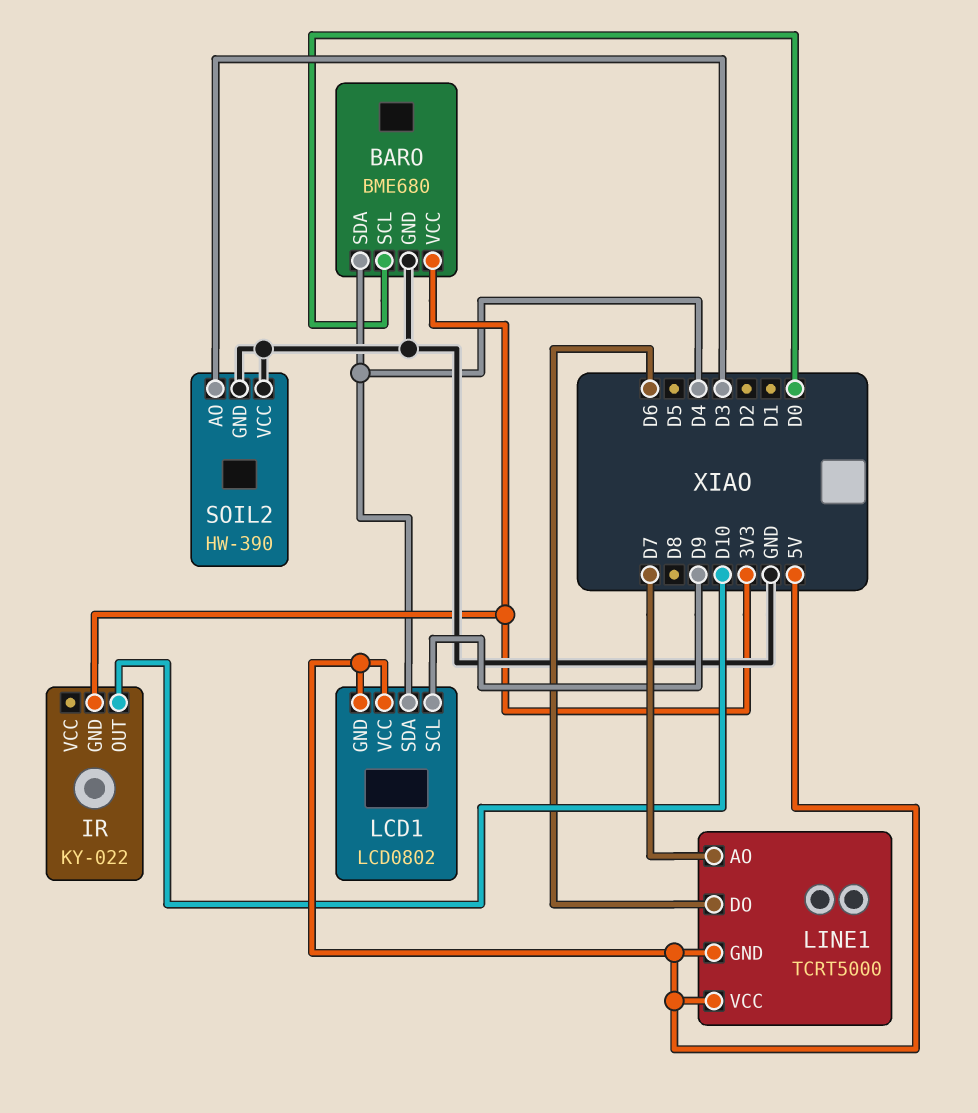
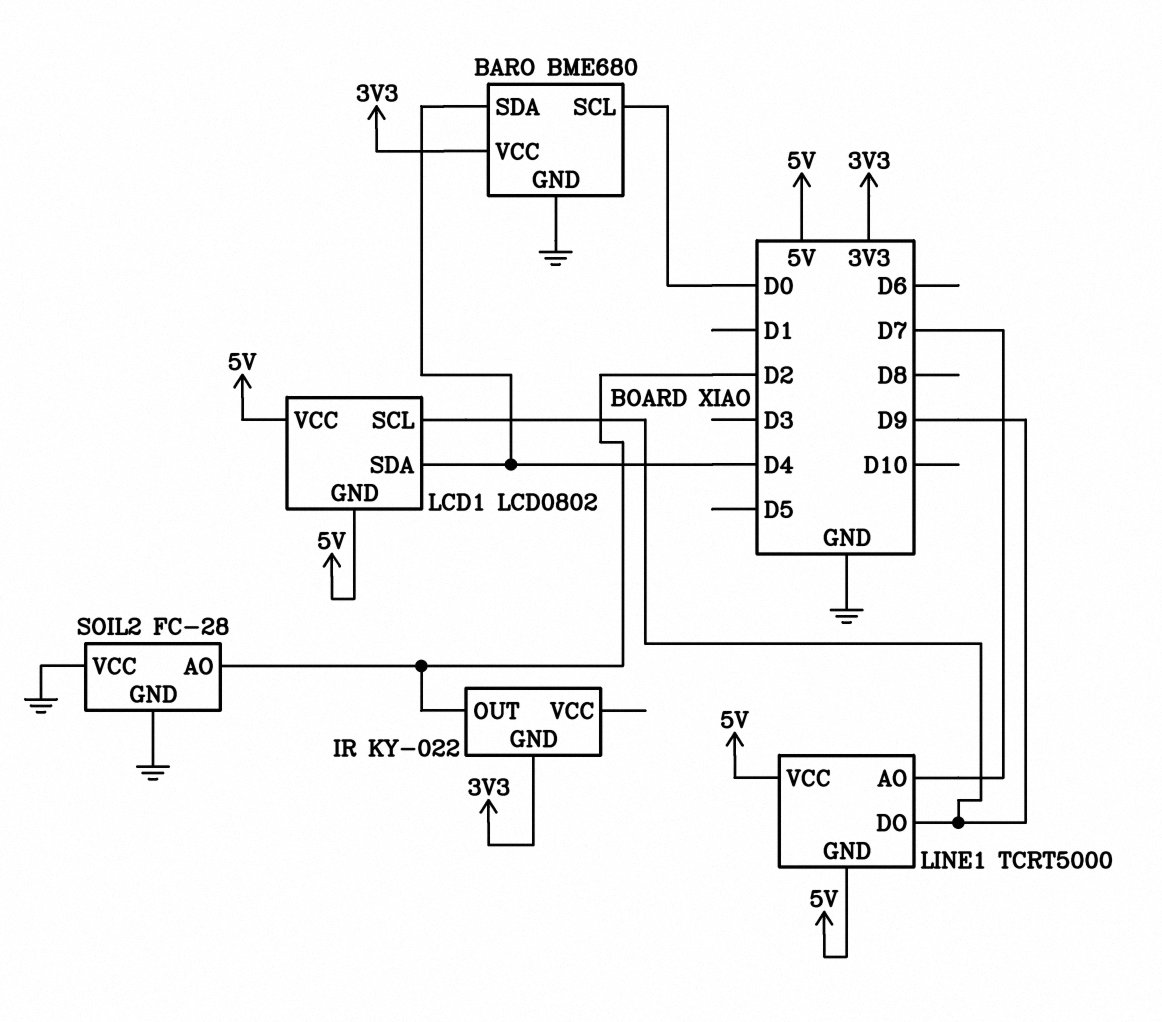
IR pin OUT: D10 -> D2
LINE1 pin DO: D6 -> D9
SOIL2: HW-390 -> FC-28
SOIL2 pin AO: D3 -> D2

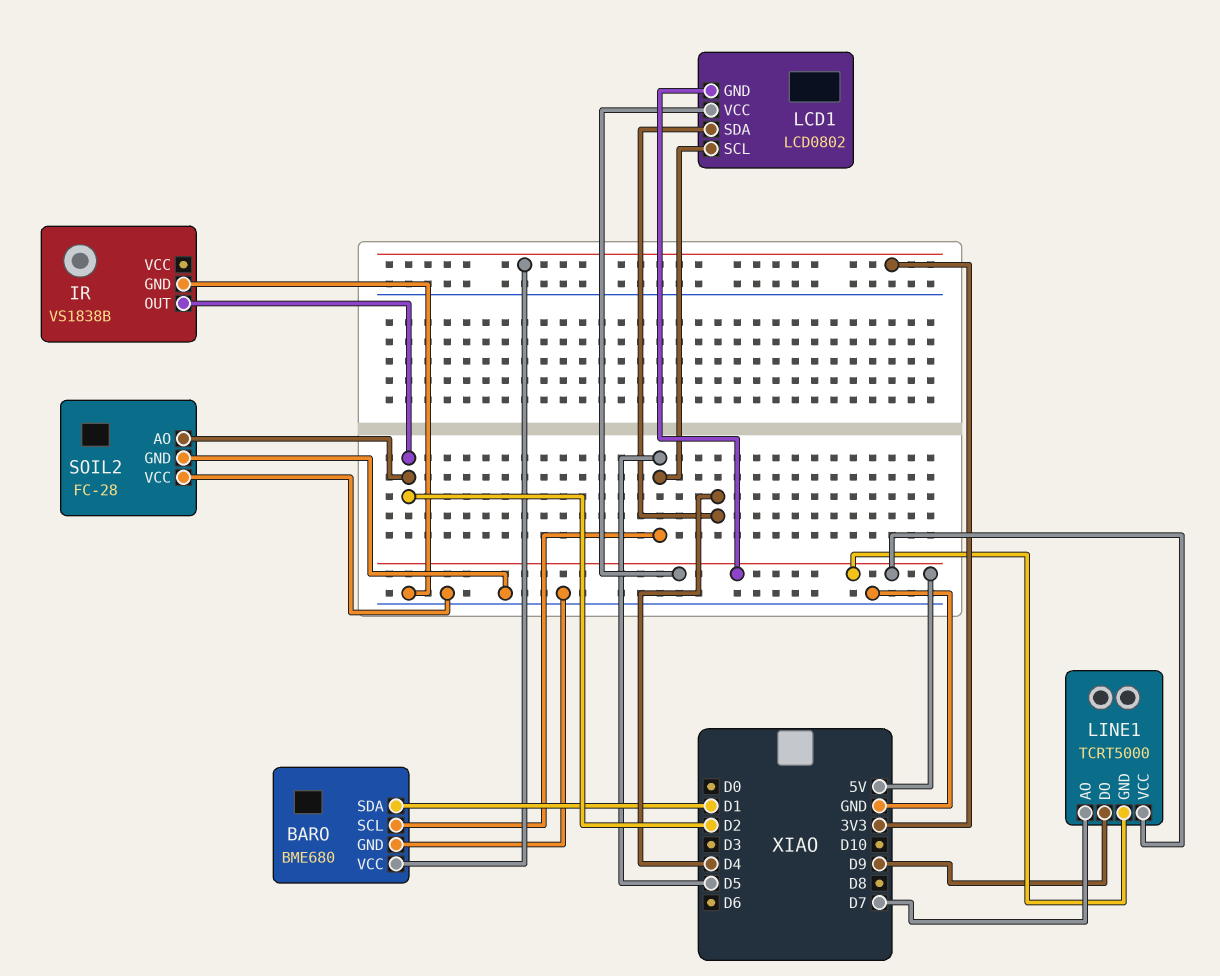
BARO pin SCL: D0 -> D5
BARO pin SDA: D4 -> D1
IR: KY-022 -> VS1838B
IR pin GND: 3V3 -> GND
LCD1 pin SCL: D9 -> D5

